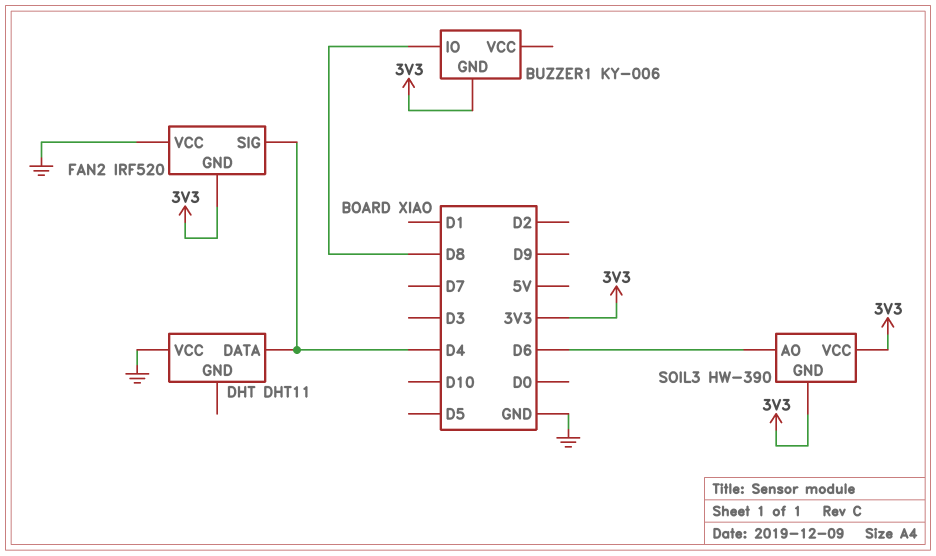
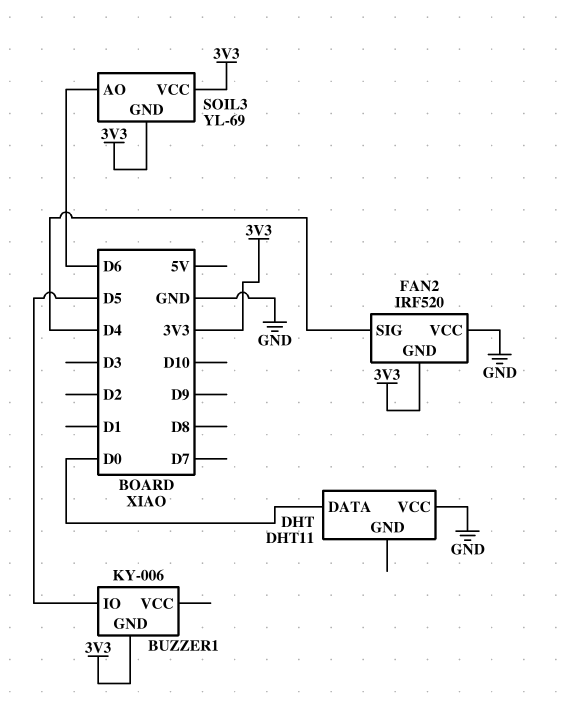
BUZZER1 pin IO: D8 -> D5
DHT pin DATA: D4 -> D0
SOIL3: HW-390 -> YL-69

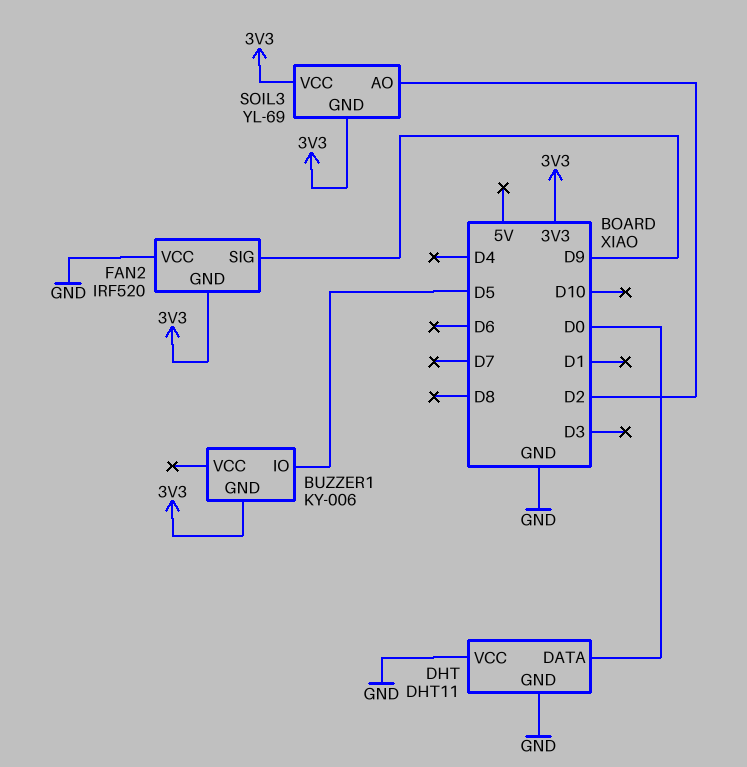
DHT pin GND: none -> GND
FAN2 pin SIG: D4 -> D9
SOIL3 pin AO: D6 -> D2

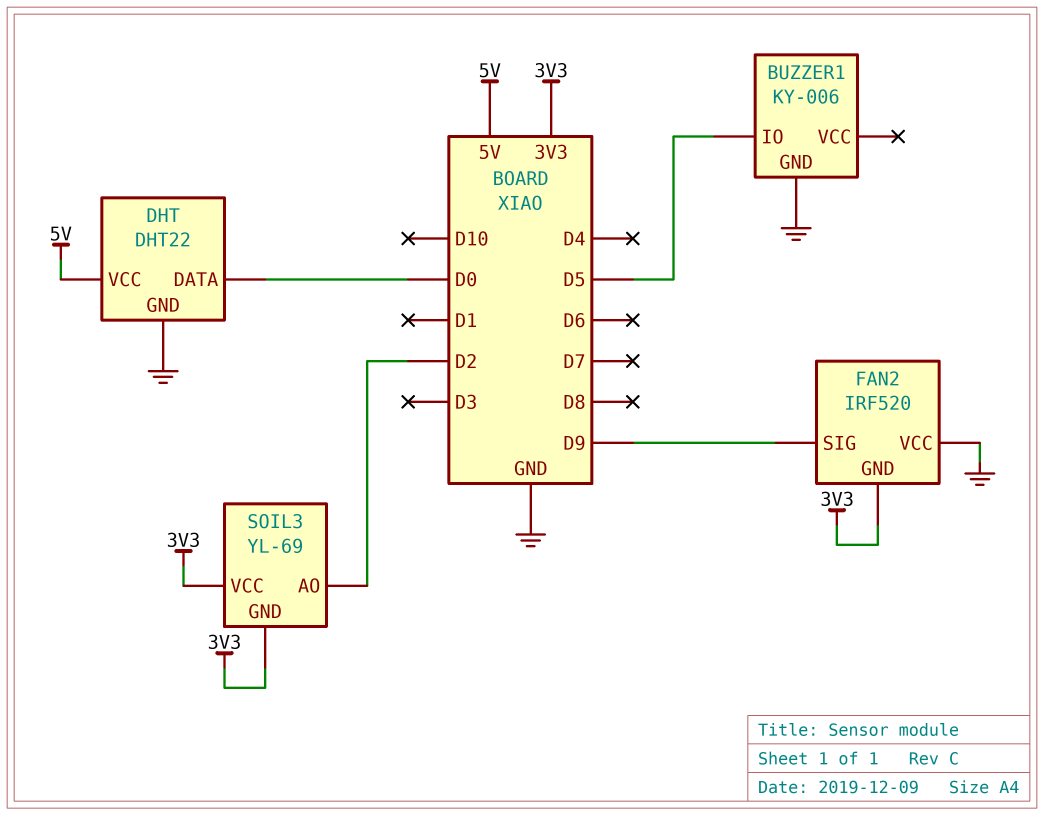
BUZZER1 pin GND: 3V3 -> GND
DHT: DHT11 -> DHT22
DHT pin VCC: GND -> 5V

